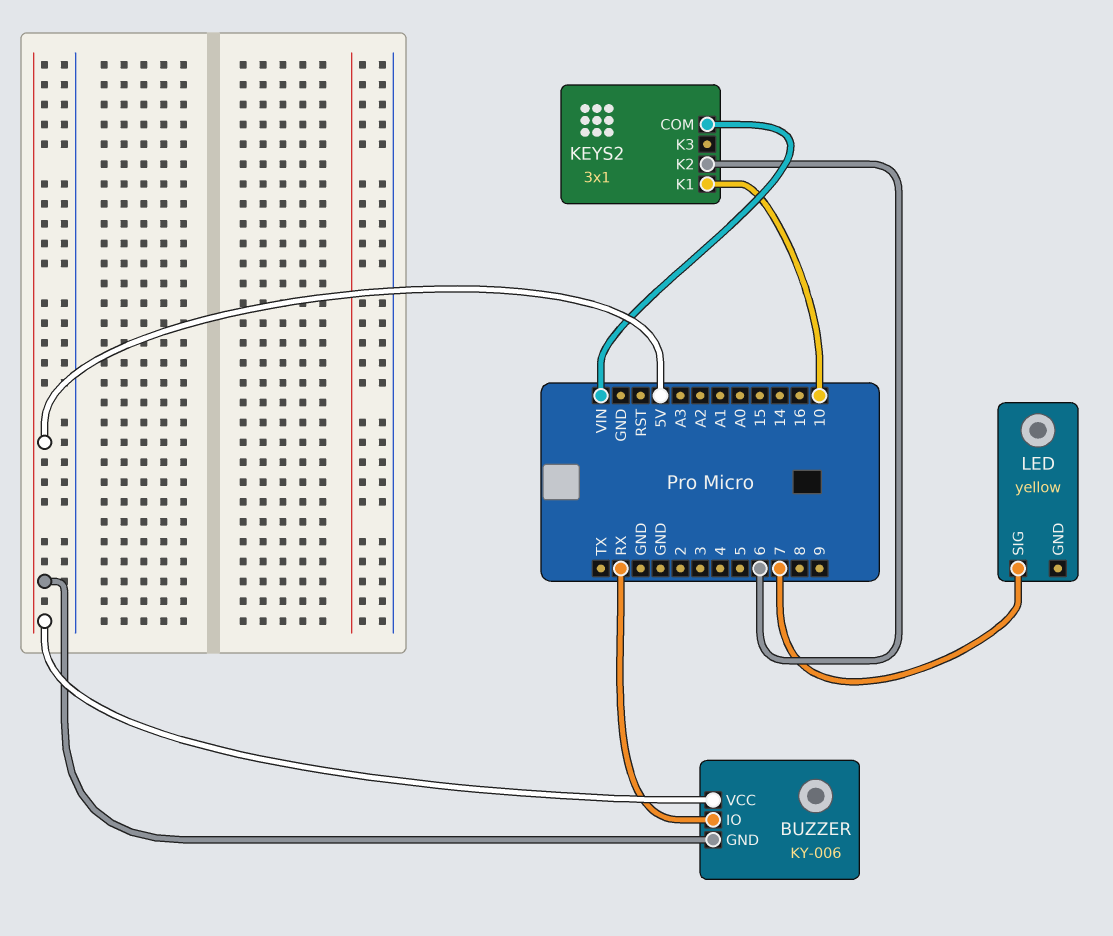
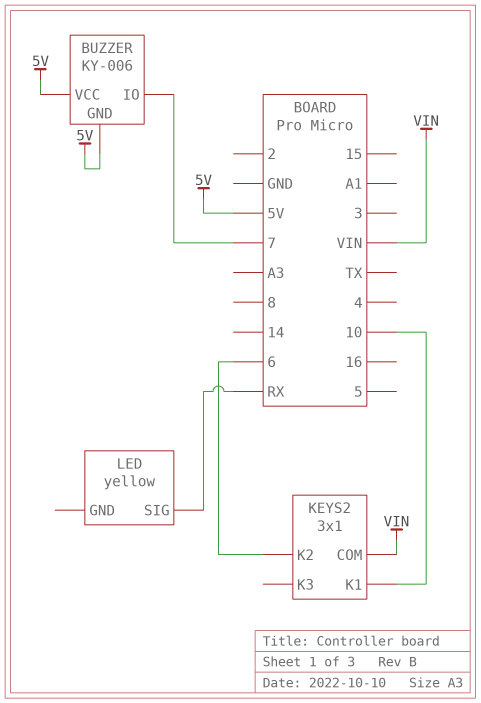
BUZZER pin IO: RX -> 7
LED pin SIG: 7 -> RX

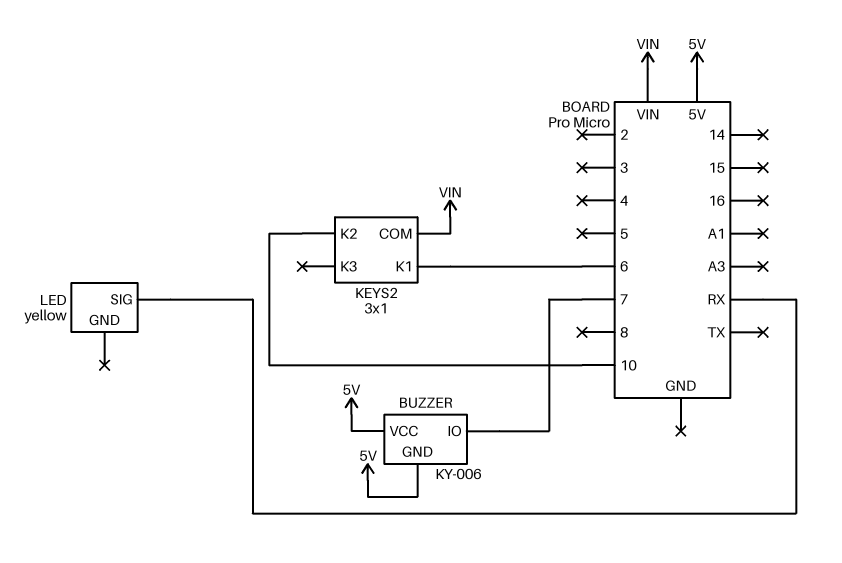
KEYS2 pin K1: 10 -> 6
KEYS2 pin K2: 6 -> 10

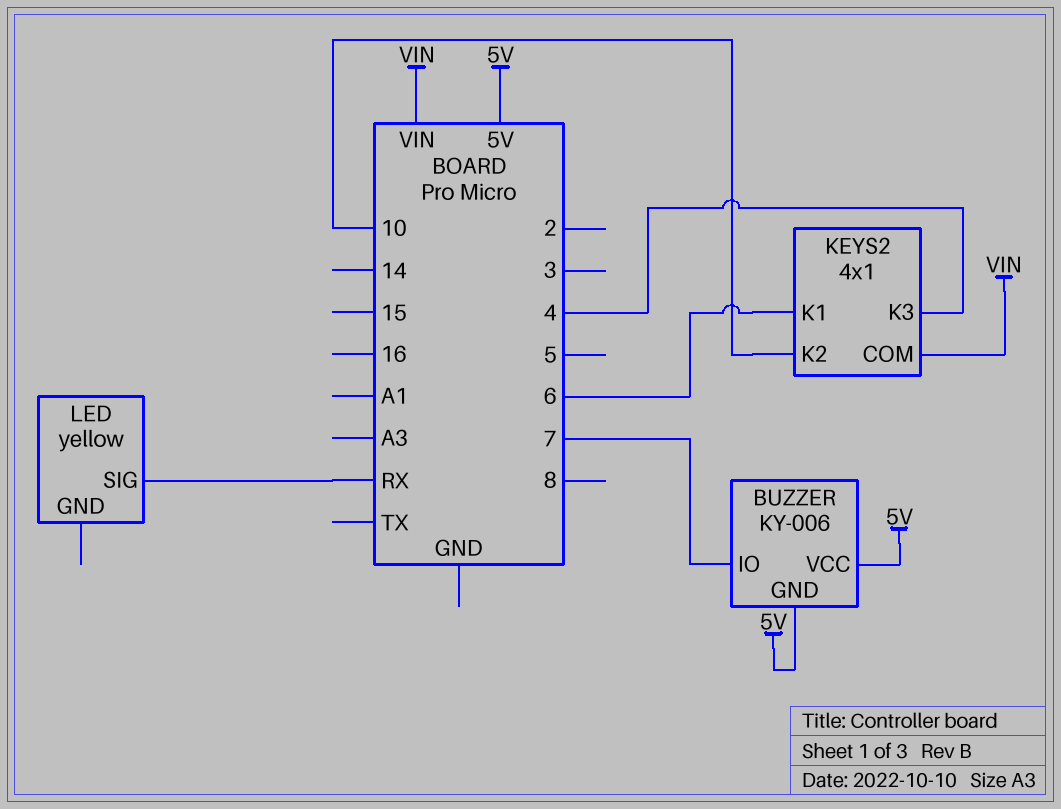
KEYS2: 3x1 -> 4x1
KEYS2 pin K3: none -> 4

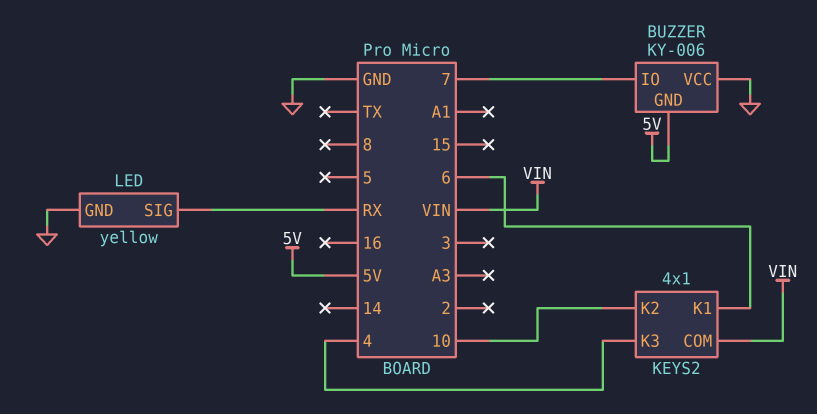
BUZZER pin VCC: 5V -> GND
LED pin GND: none -> GND

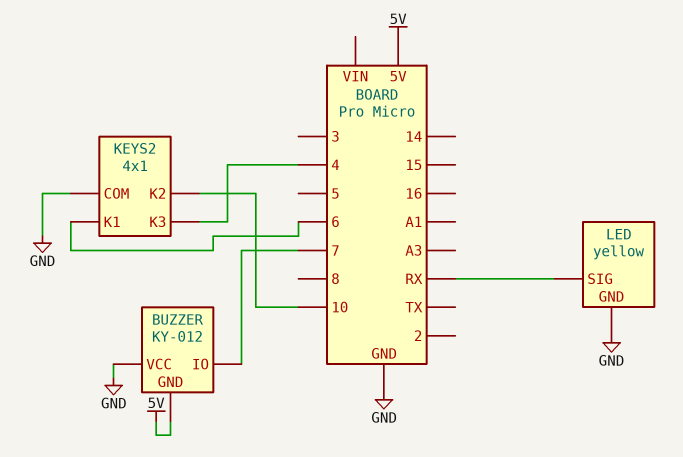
BUZZER: KY-006 -> KY-012
KEYS2 pin COM: VIN -> GND

